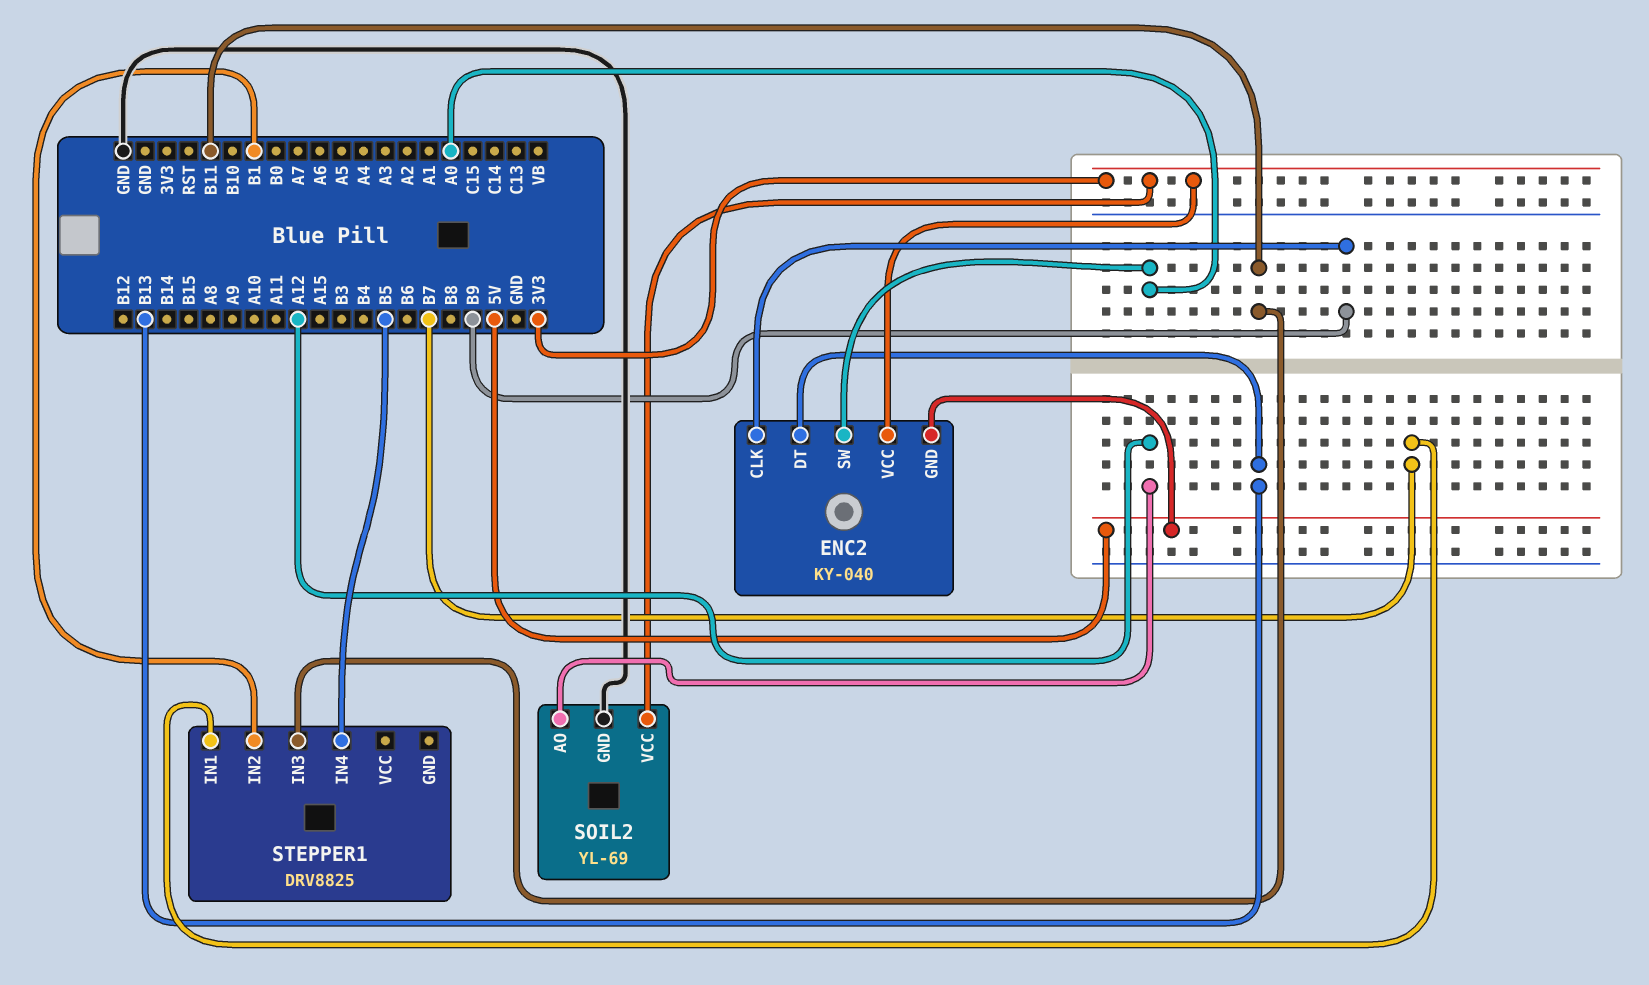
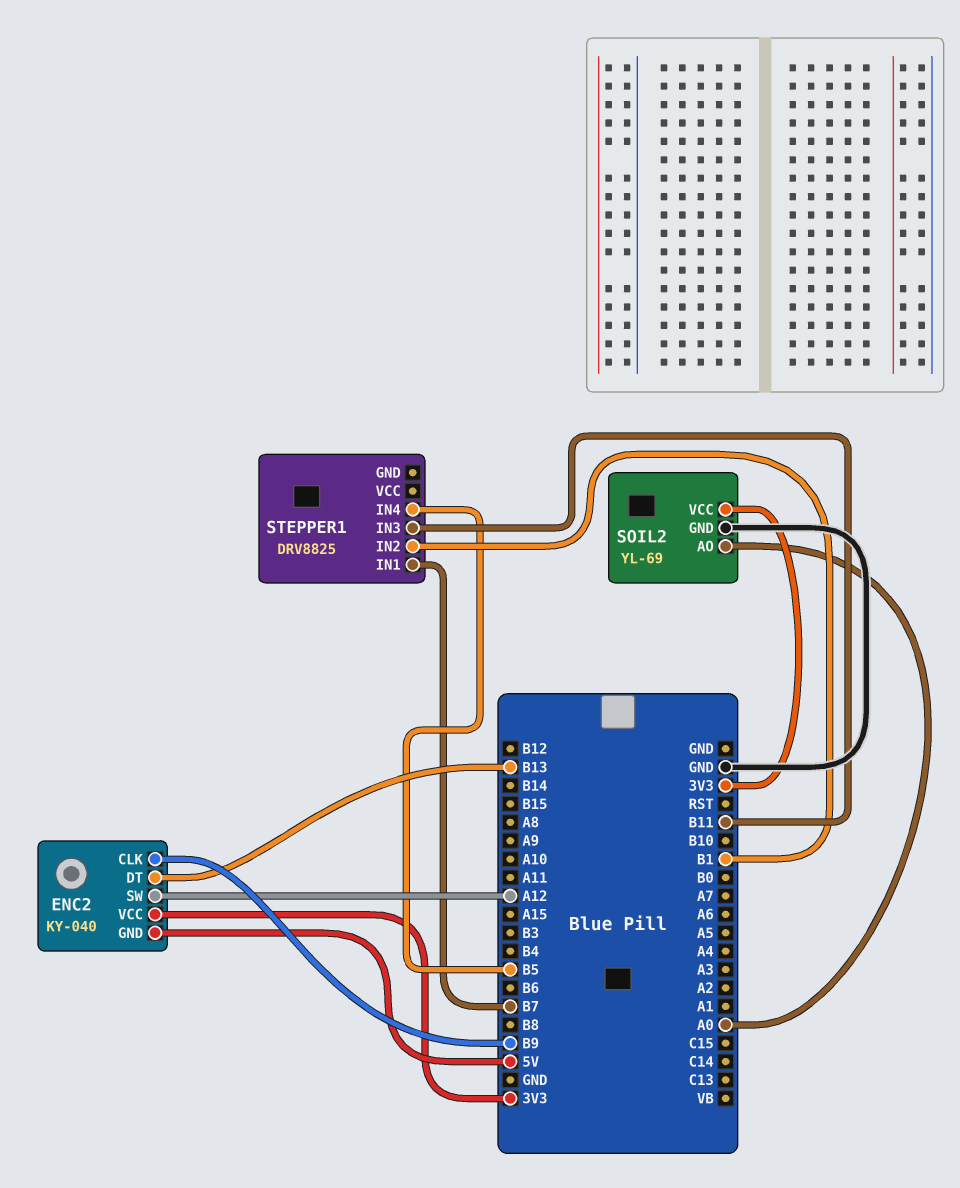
ENC2 pin SW: A0 -> A12
SOIL2 pin AO: A12 -> A0

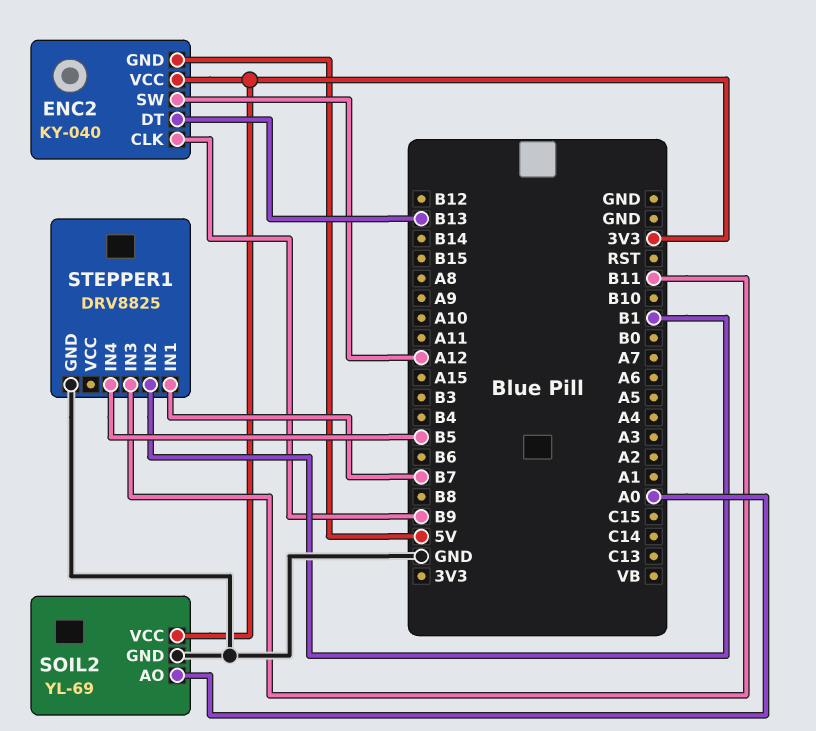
STEPPER1 pin GND: none -> GND

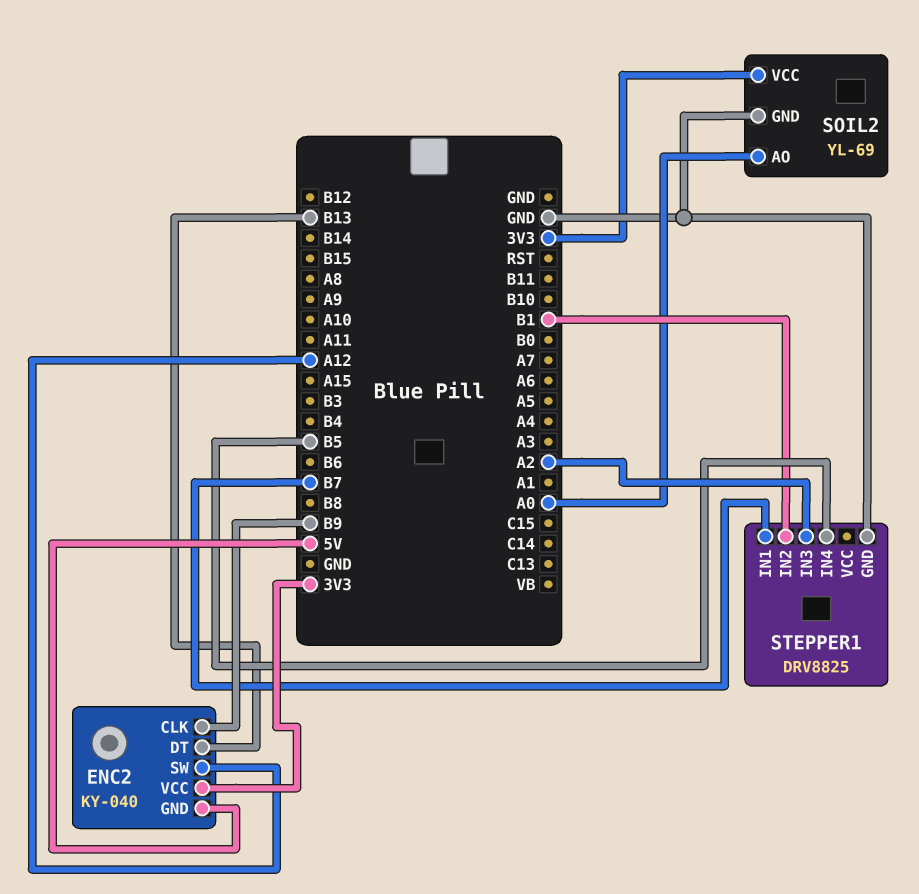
STEPPER1 pin IN3: B11 -> A2

